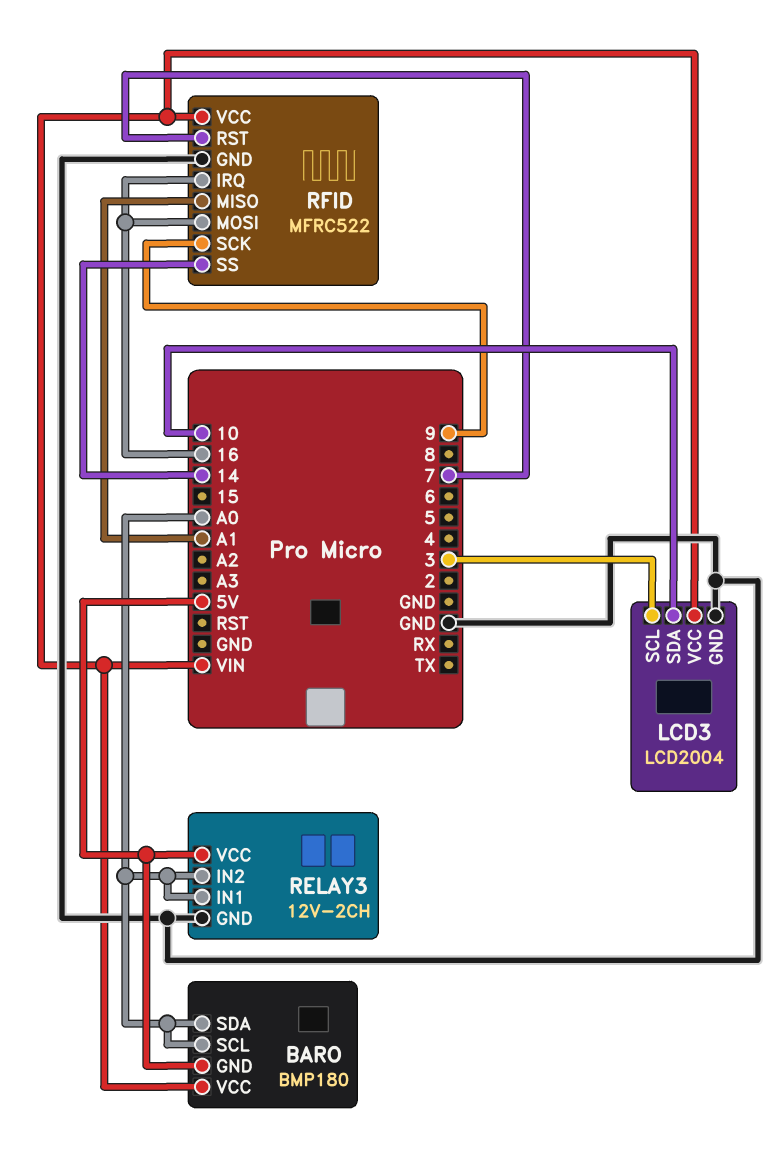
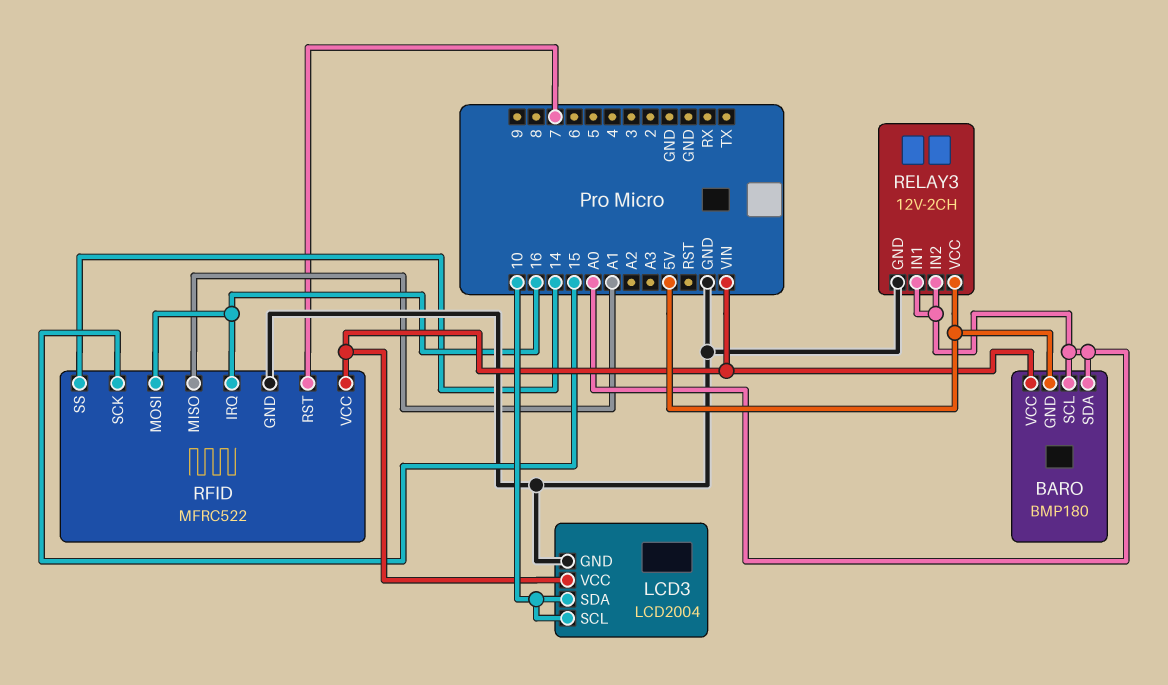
LCD3 pin SCL: 3 -> 10
RFID pin SCK: 9 -> 15

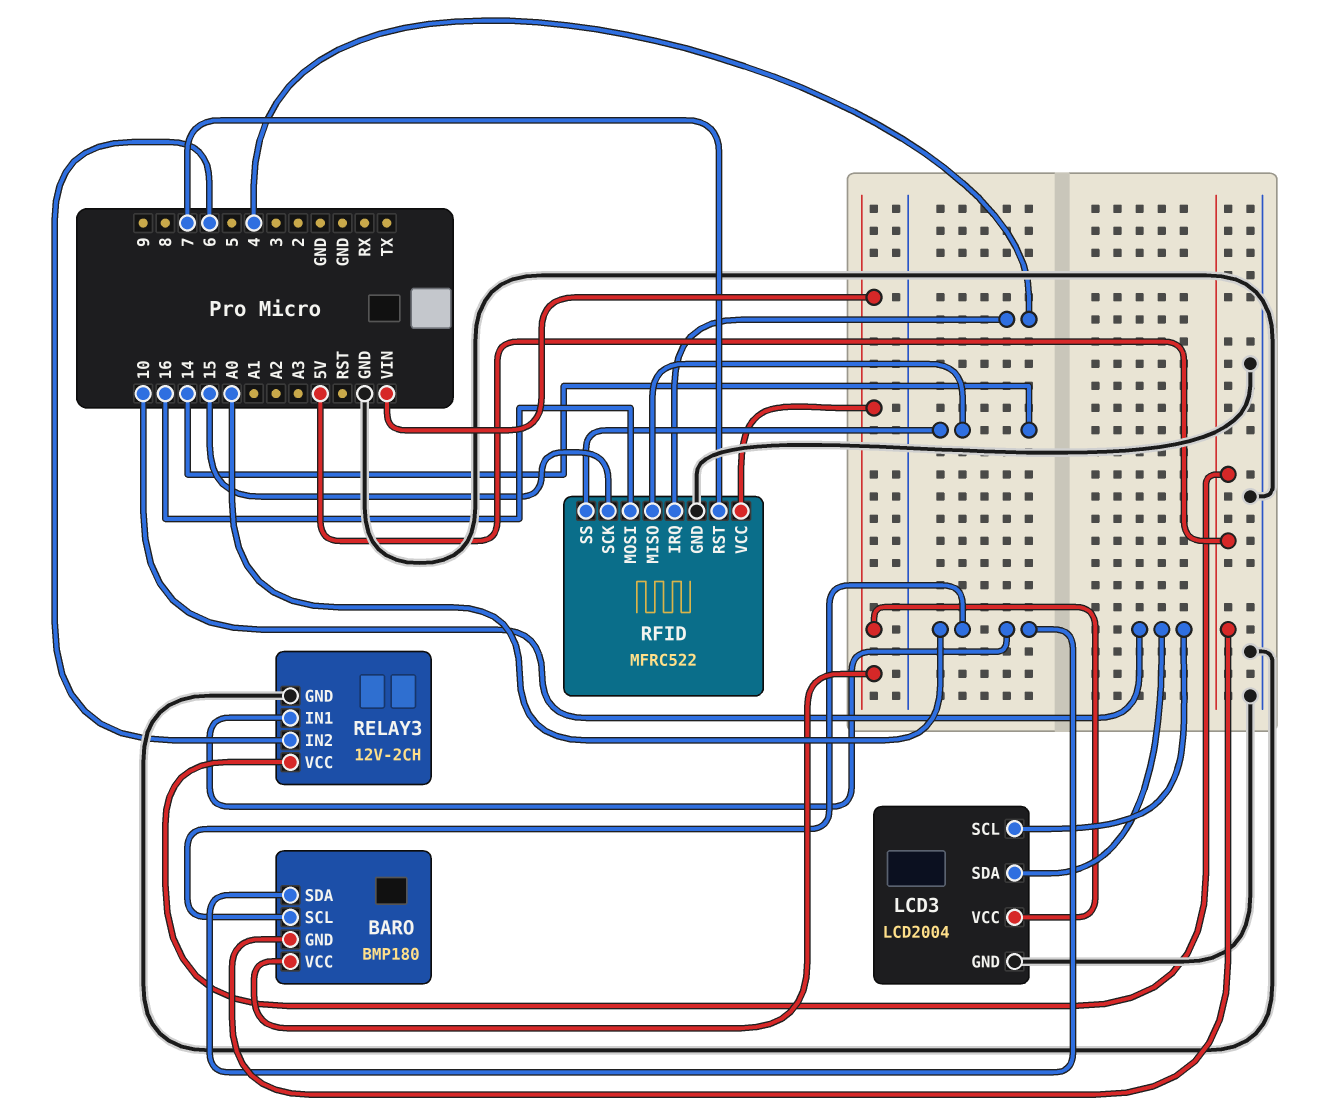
RELAY3 pin IN2: A0 -> 6
RFID pin IRQ: 16 -> 4
RFID pin MISO: A1 -> 14

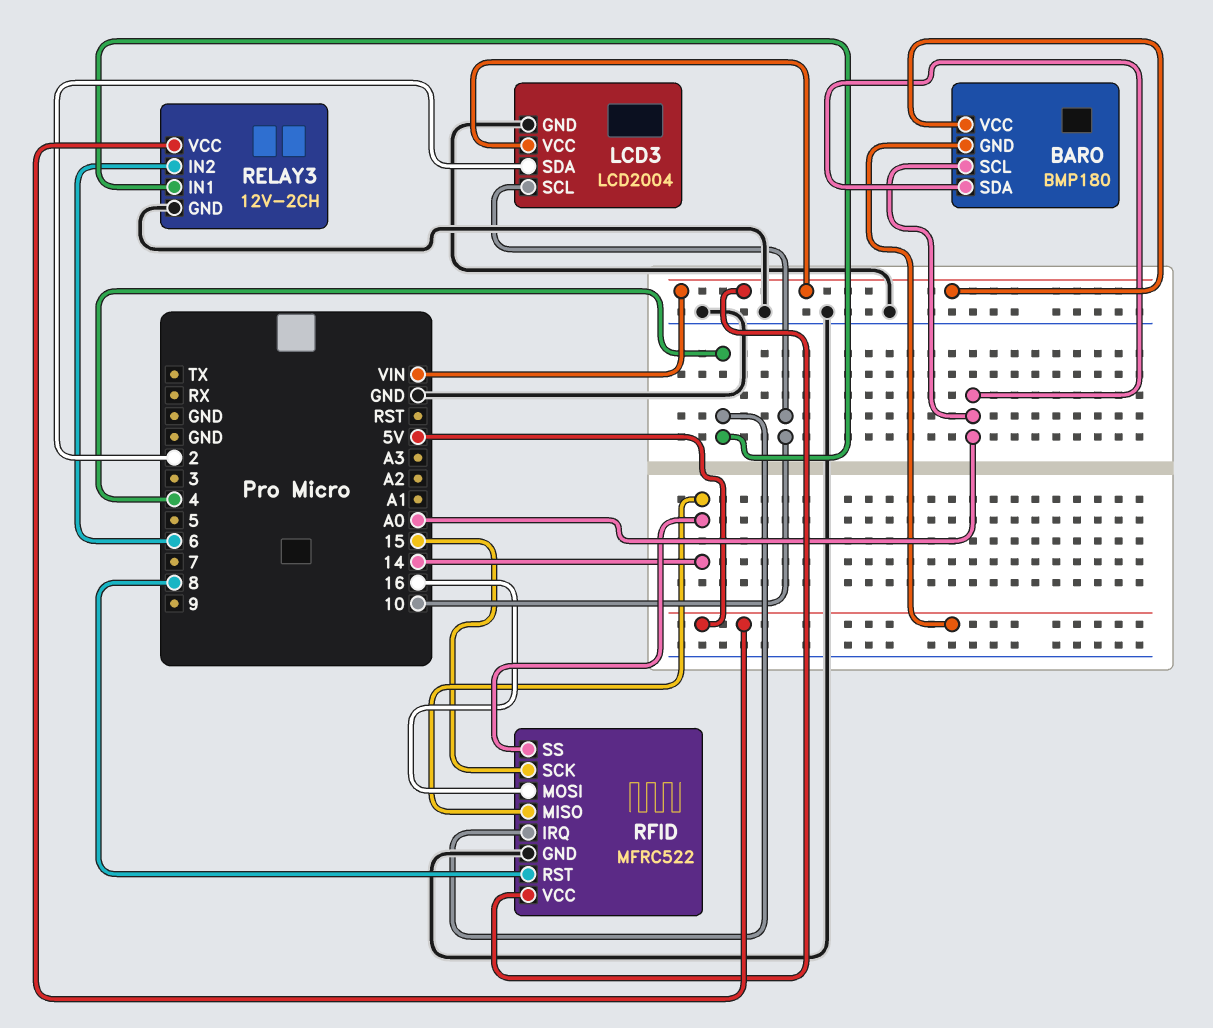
LCD3 pin SDA: 10 -> 2
RELAY3 pin IN1: A0 -> 4
RFID pin RST: 7 -> 8

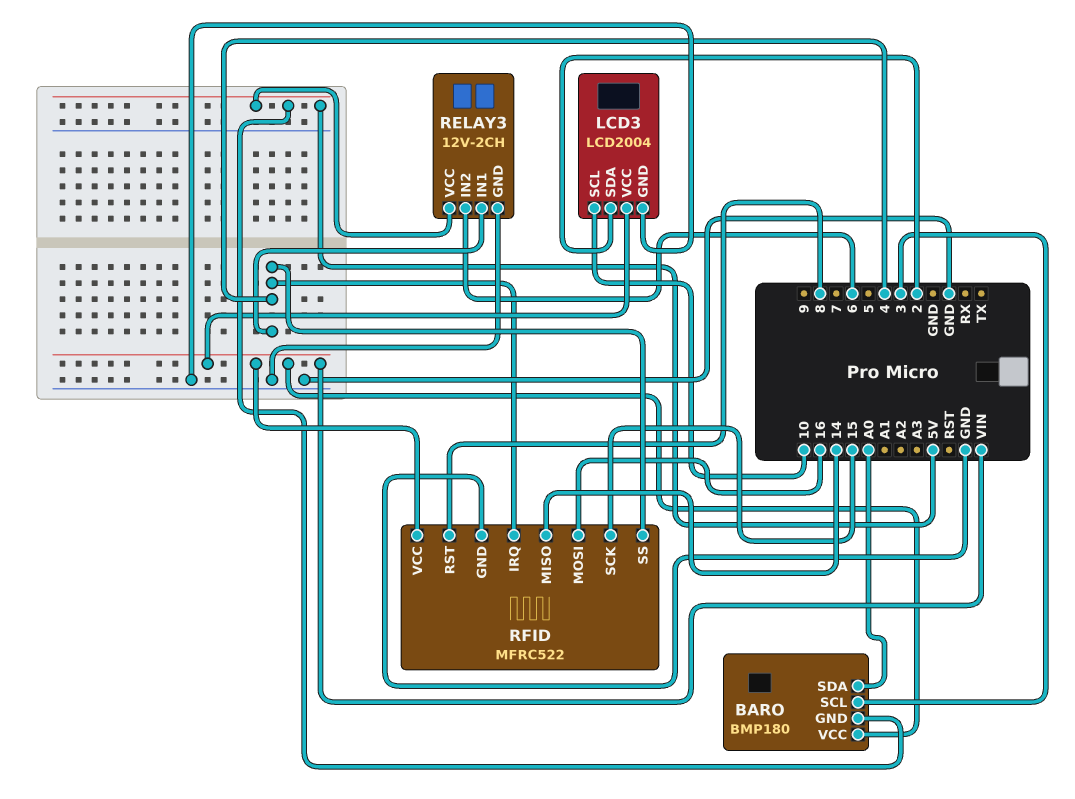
BARO pin SCL: A0 -> 3
RFID pin SS: 14 -> 4

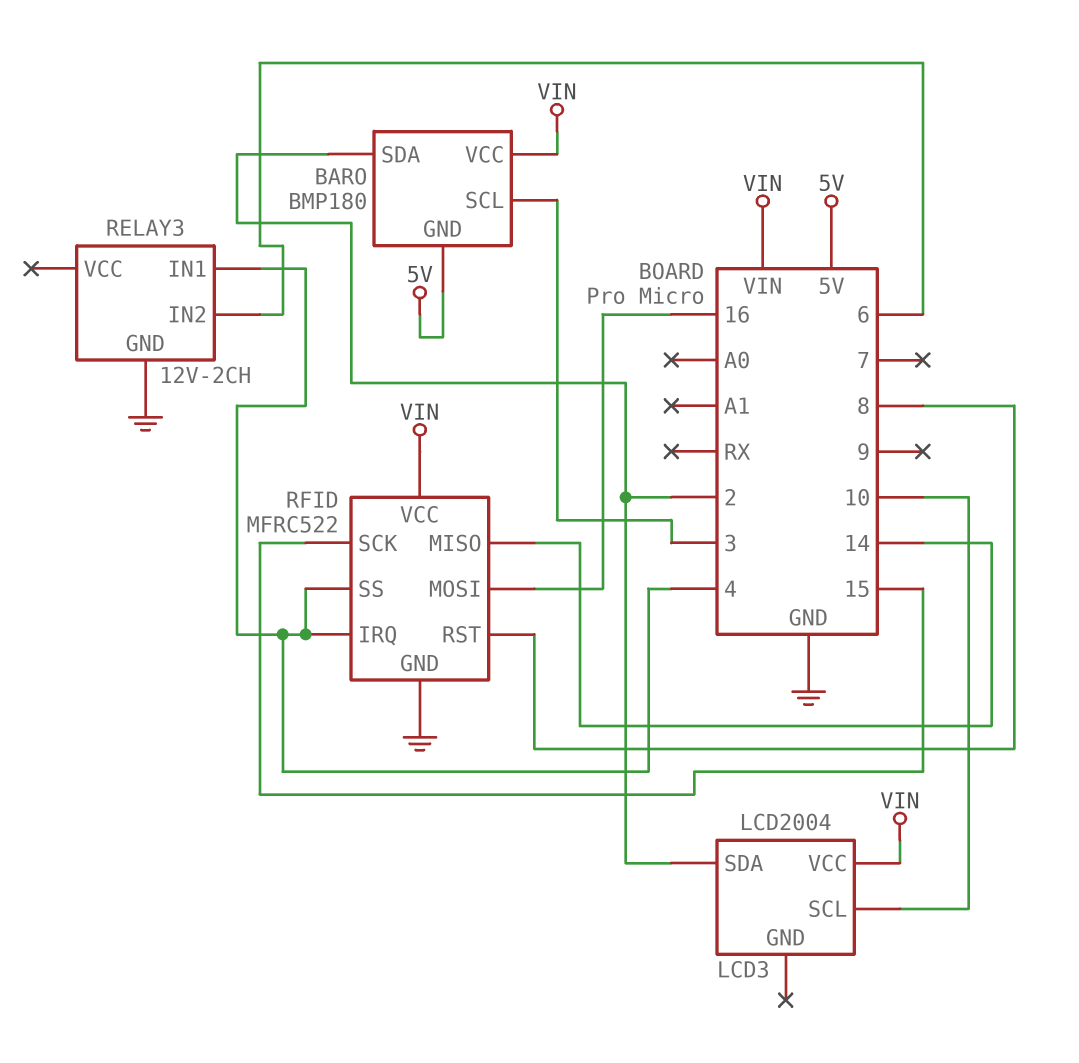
BARO pin SDA: A0 -> 2
LCD3 pin GND: GND -> none
RELAY3 pin VCC: 5V -> none

